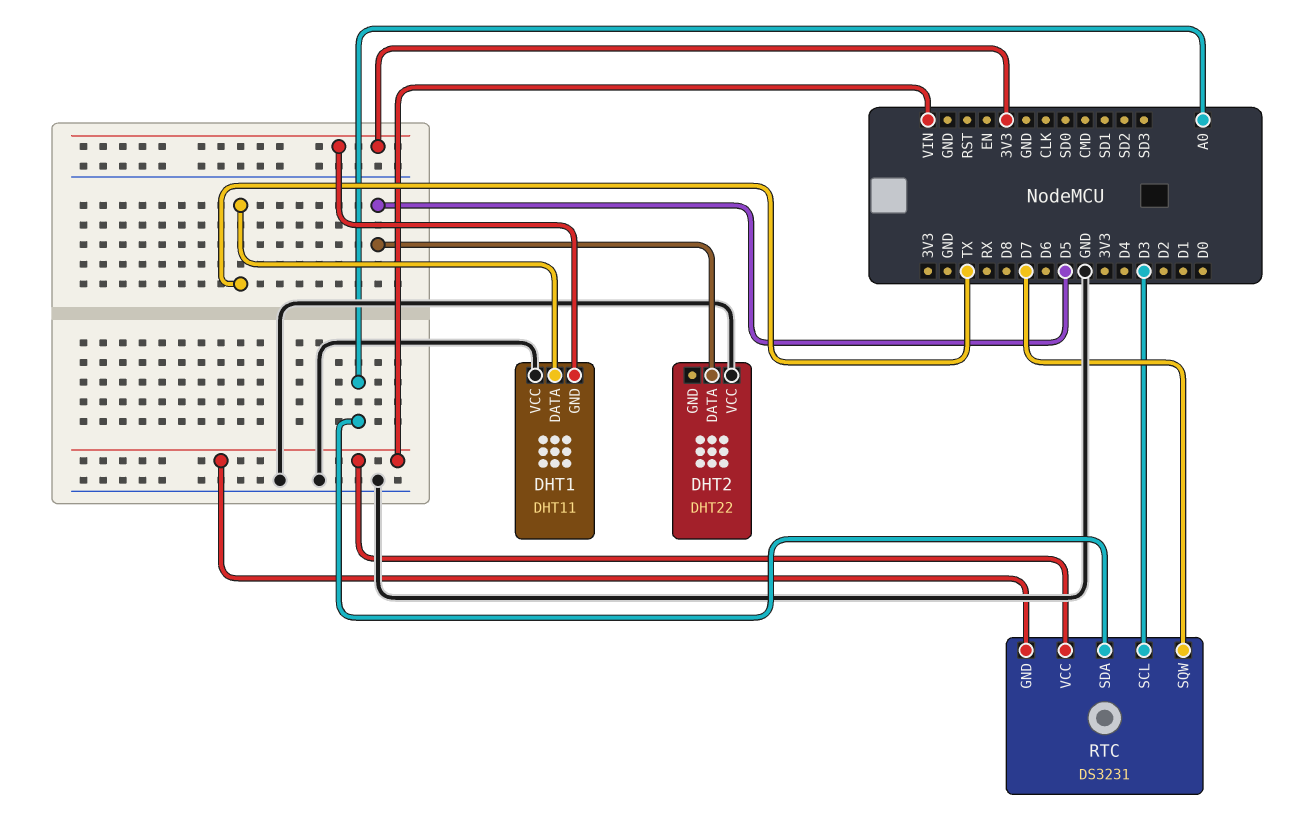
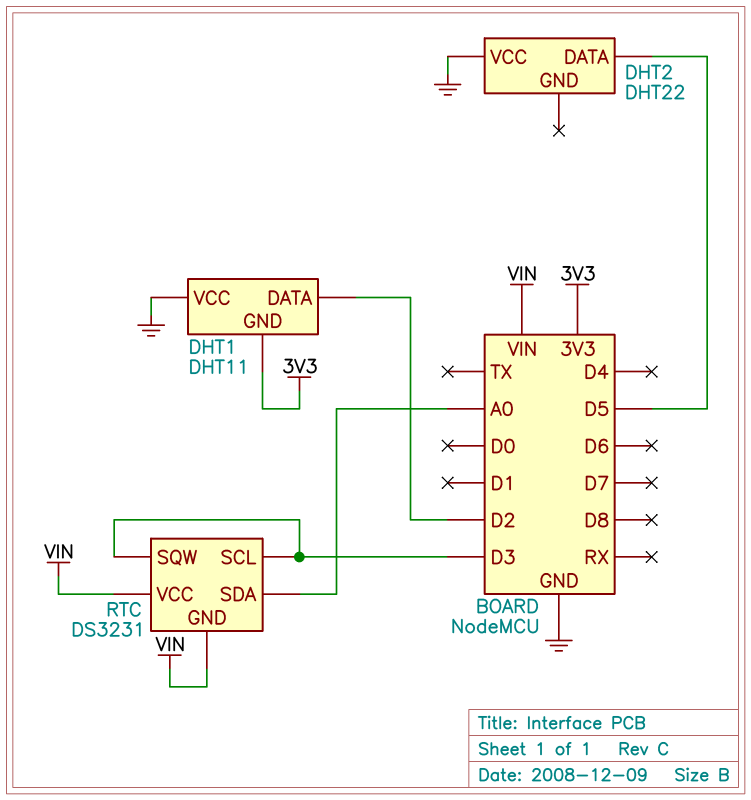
DHT1 pin DATA: TX -> D2
RTC pin SQW: D7 -> D3

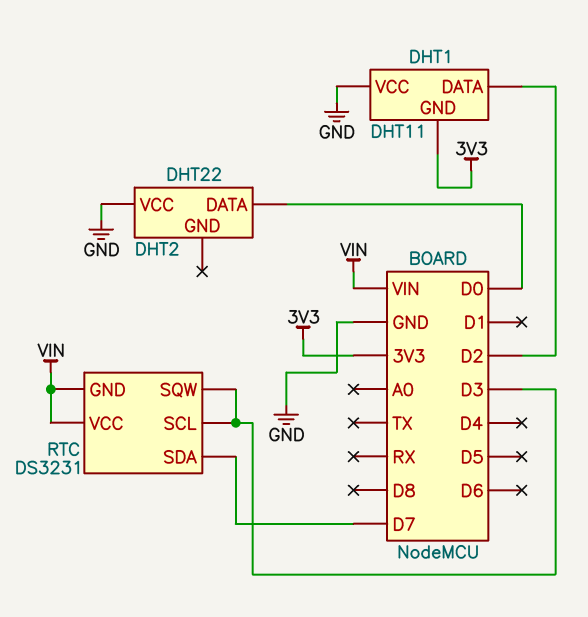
DHT2 pin DATA: D5 -> D0
RTC pin SDA: A0 -> D7

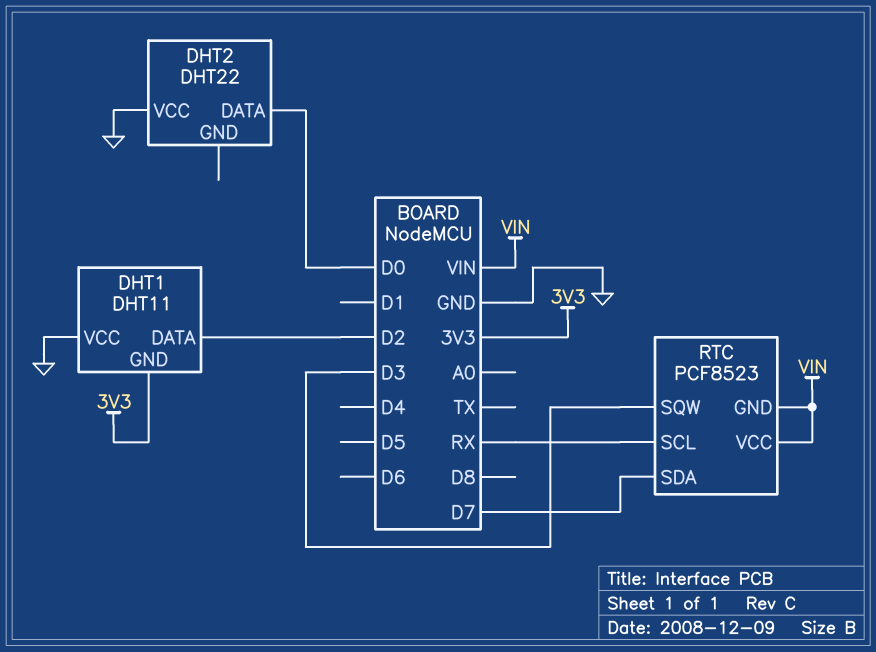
RTC: DS3231 -> PCF8523
RTC pin SCL: D3 -> RX

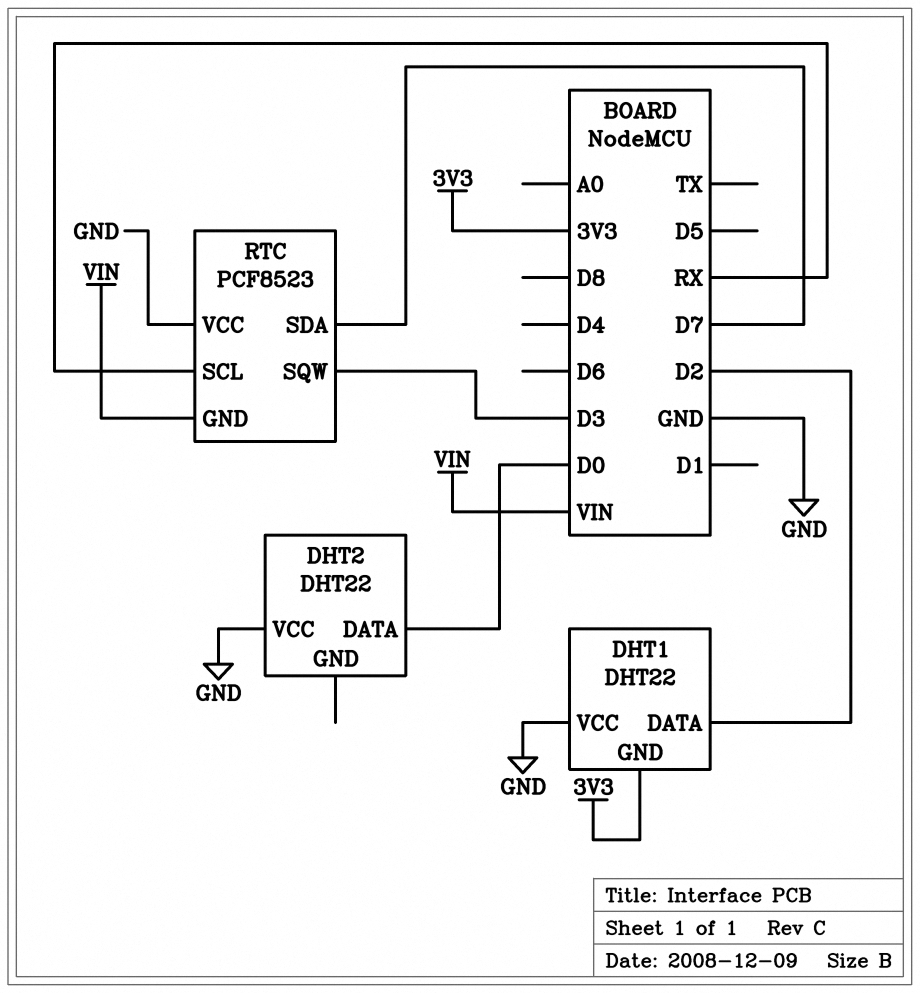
DHT1: DHT11 -> DHT22
RTC pin VCC: VIN -> GND

